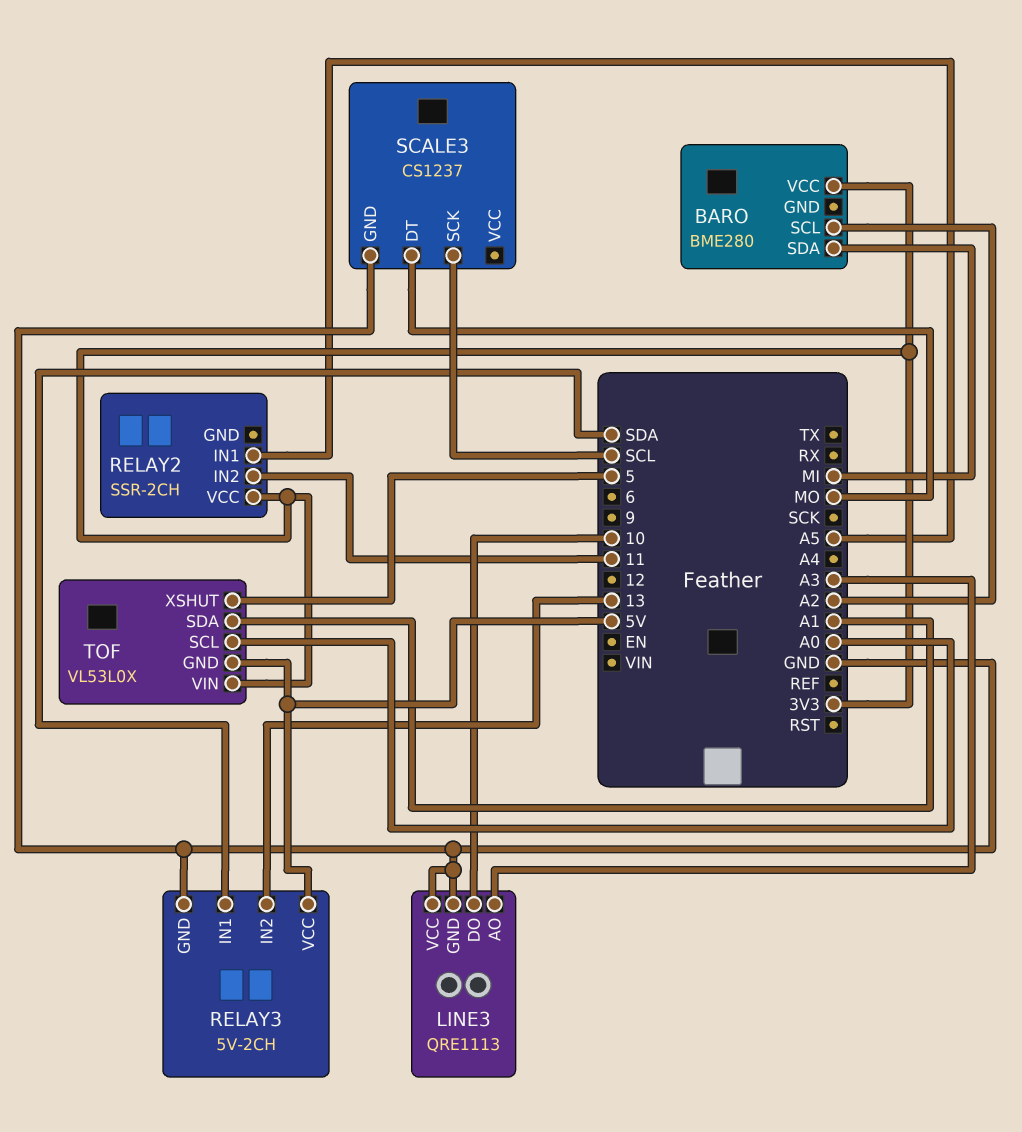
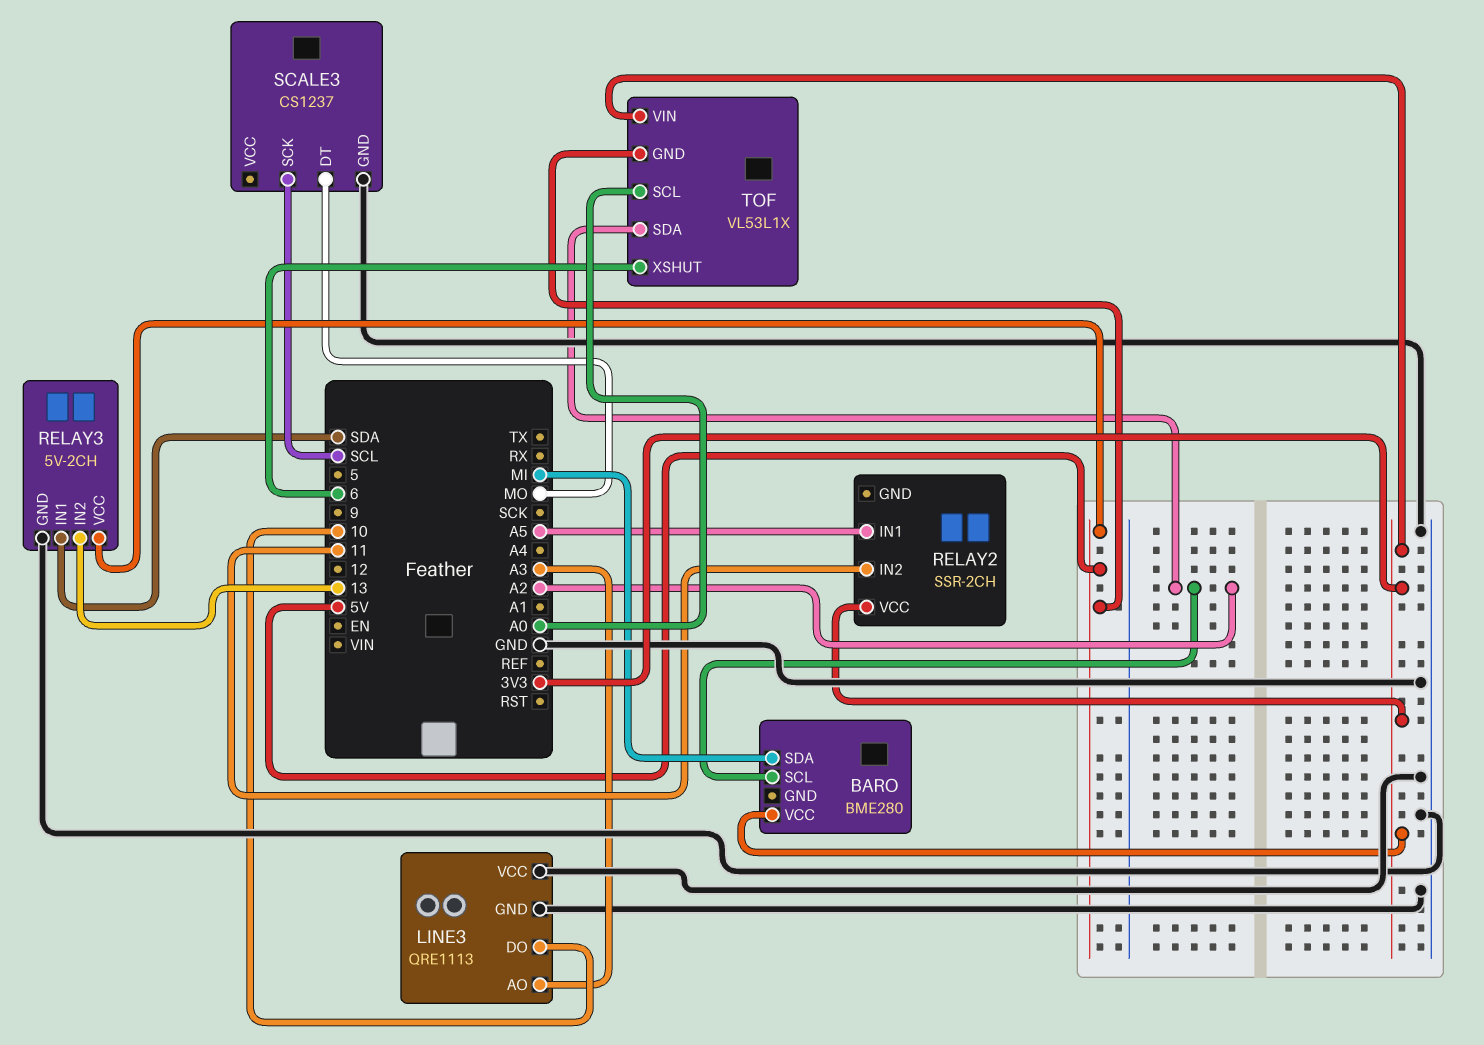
TOF: VL53L0X -> VL53L1X
TOF pin SDA: A1 -> A2
TOF pin XSHUT: 5 -> 6

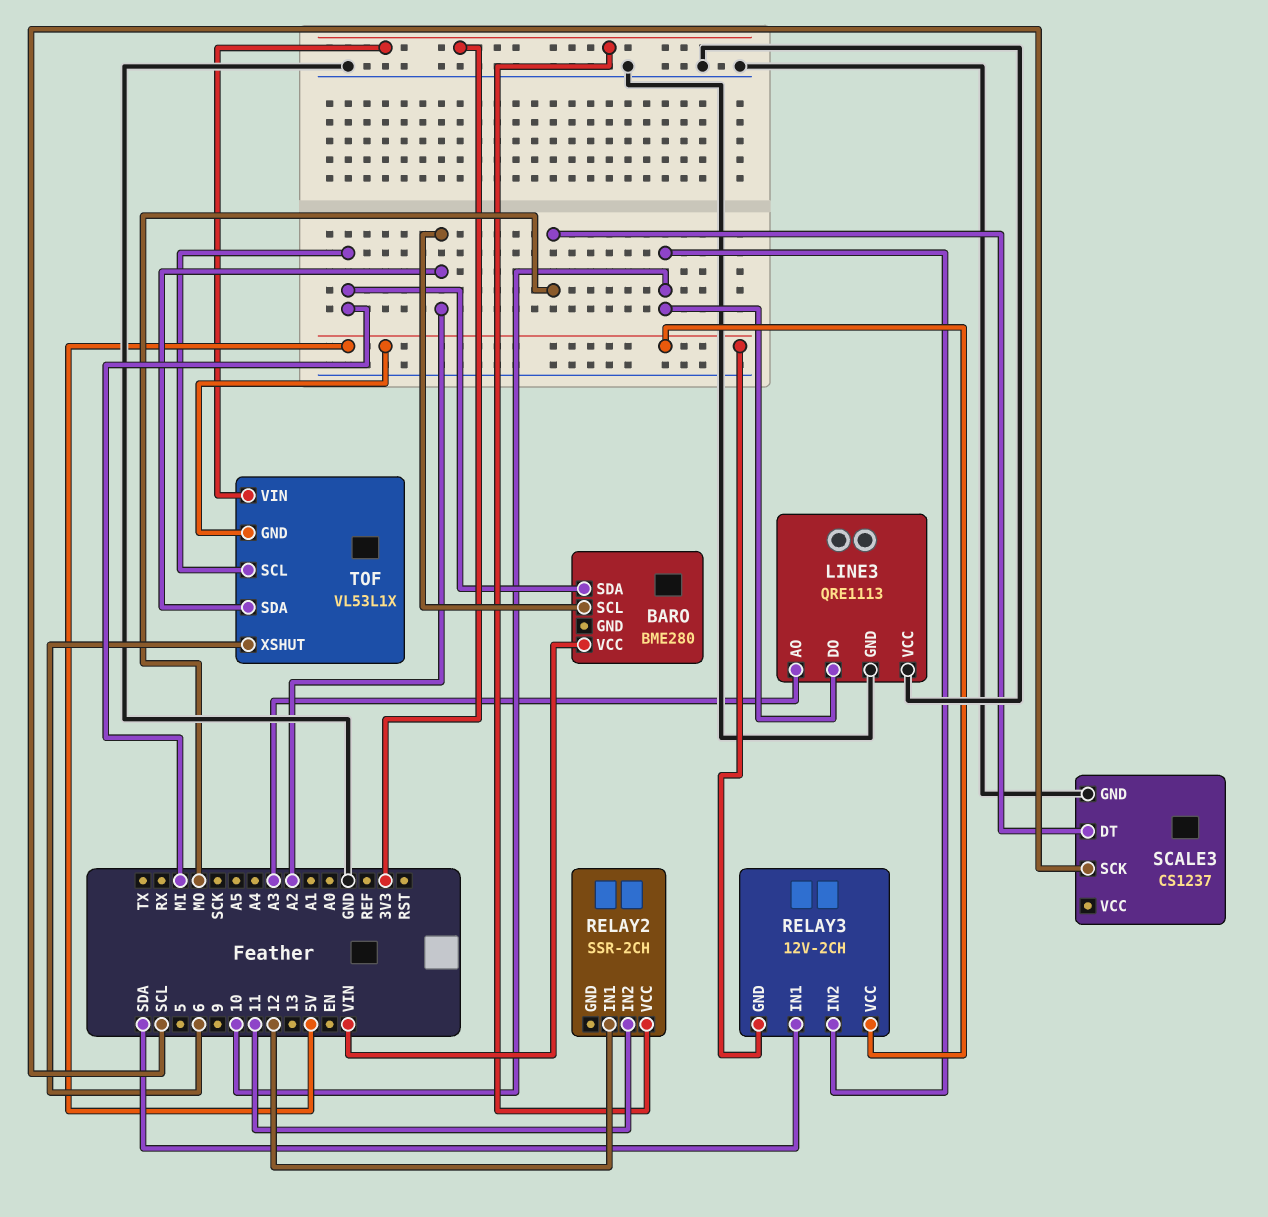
BARO pin VCC: 3V3 -> VIN
RELAY2 pin IN1: A5 -> 12
RELAY3: 5V-2CH -> 12V-2CH
RELAY3 pin GND: GND -> 5V
RELAY3 pin IN2: 13 -> 10
TOF pin SCL: A0 -> MI

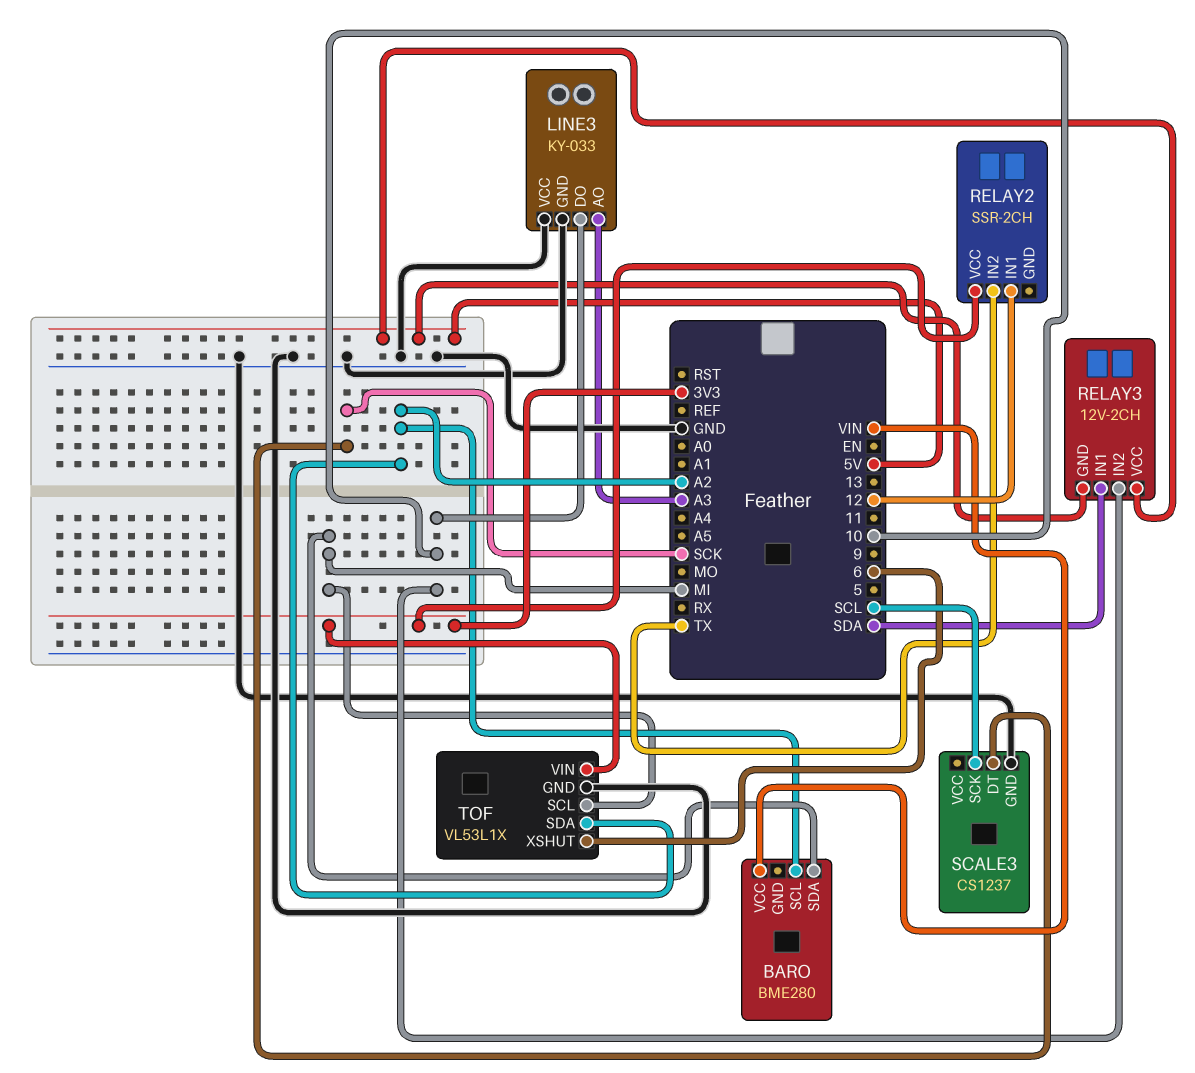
LINE3: QRE1113 -> KY-033
RELAY2 pin IN2: 11 -> TX
SCALE3 pin DT: MO -> SCK
TOF pin GND: 5V -> GND

